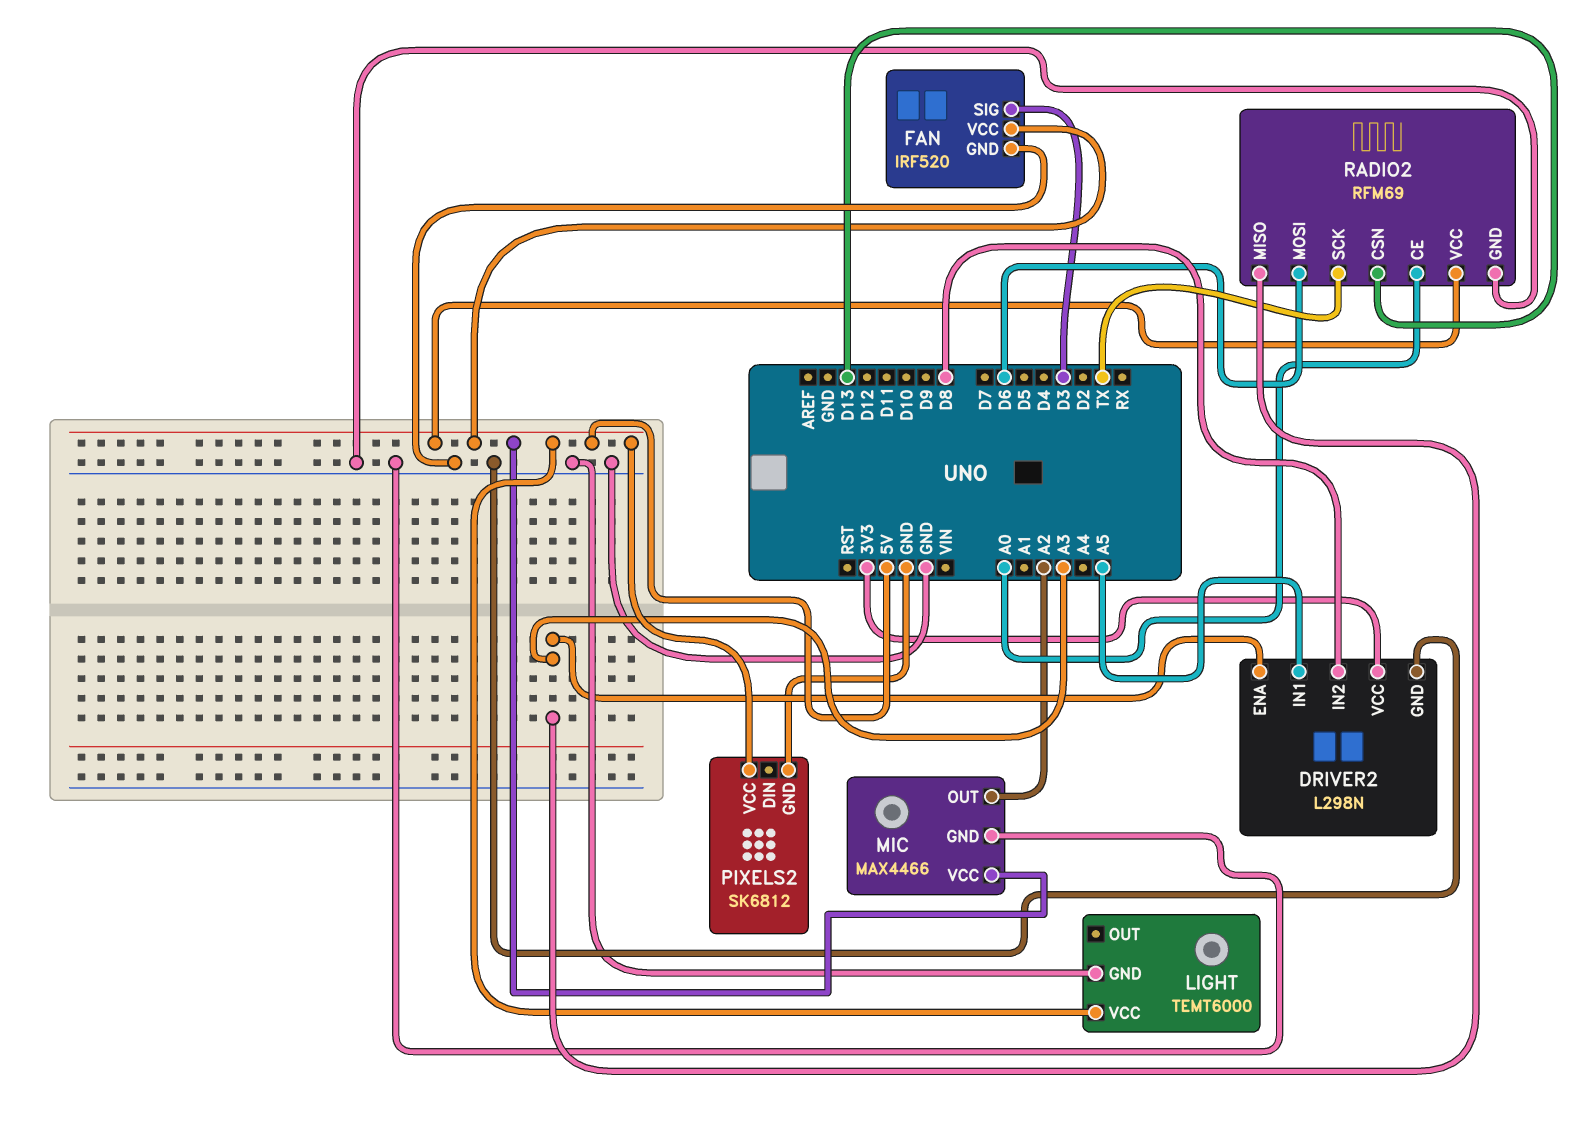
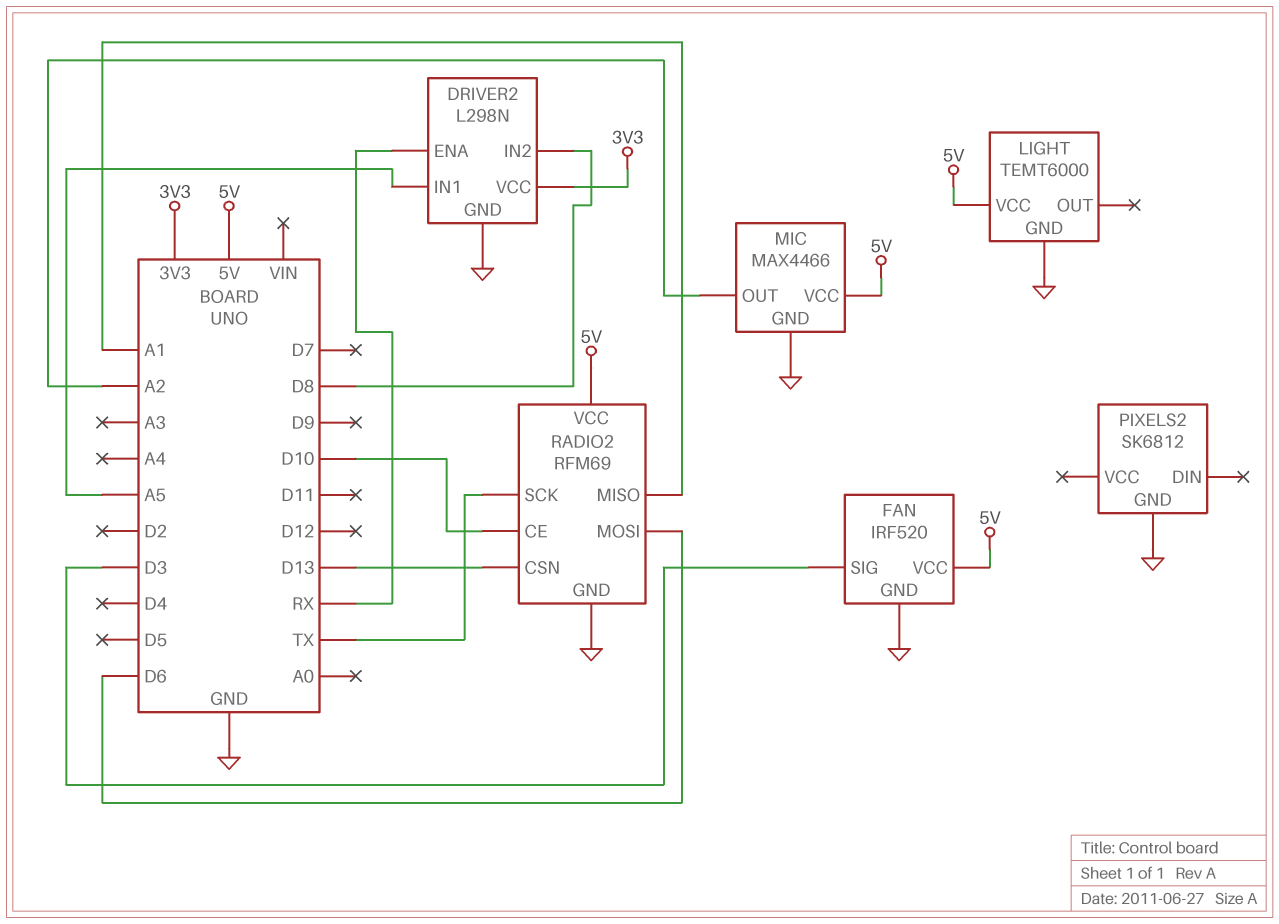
DRIVER2 pin ENA: A3 -> RX
PIXELS2 pin VCC: 5V -> none
RADIO2 pin CE: A0 -> D10
RADIO2 pin MISO: A3 -> A1

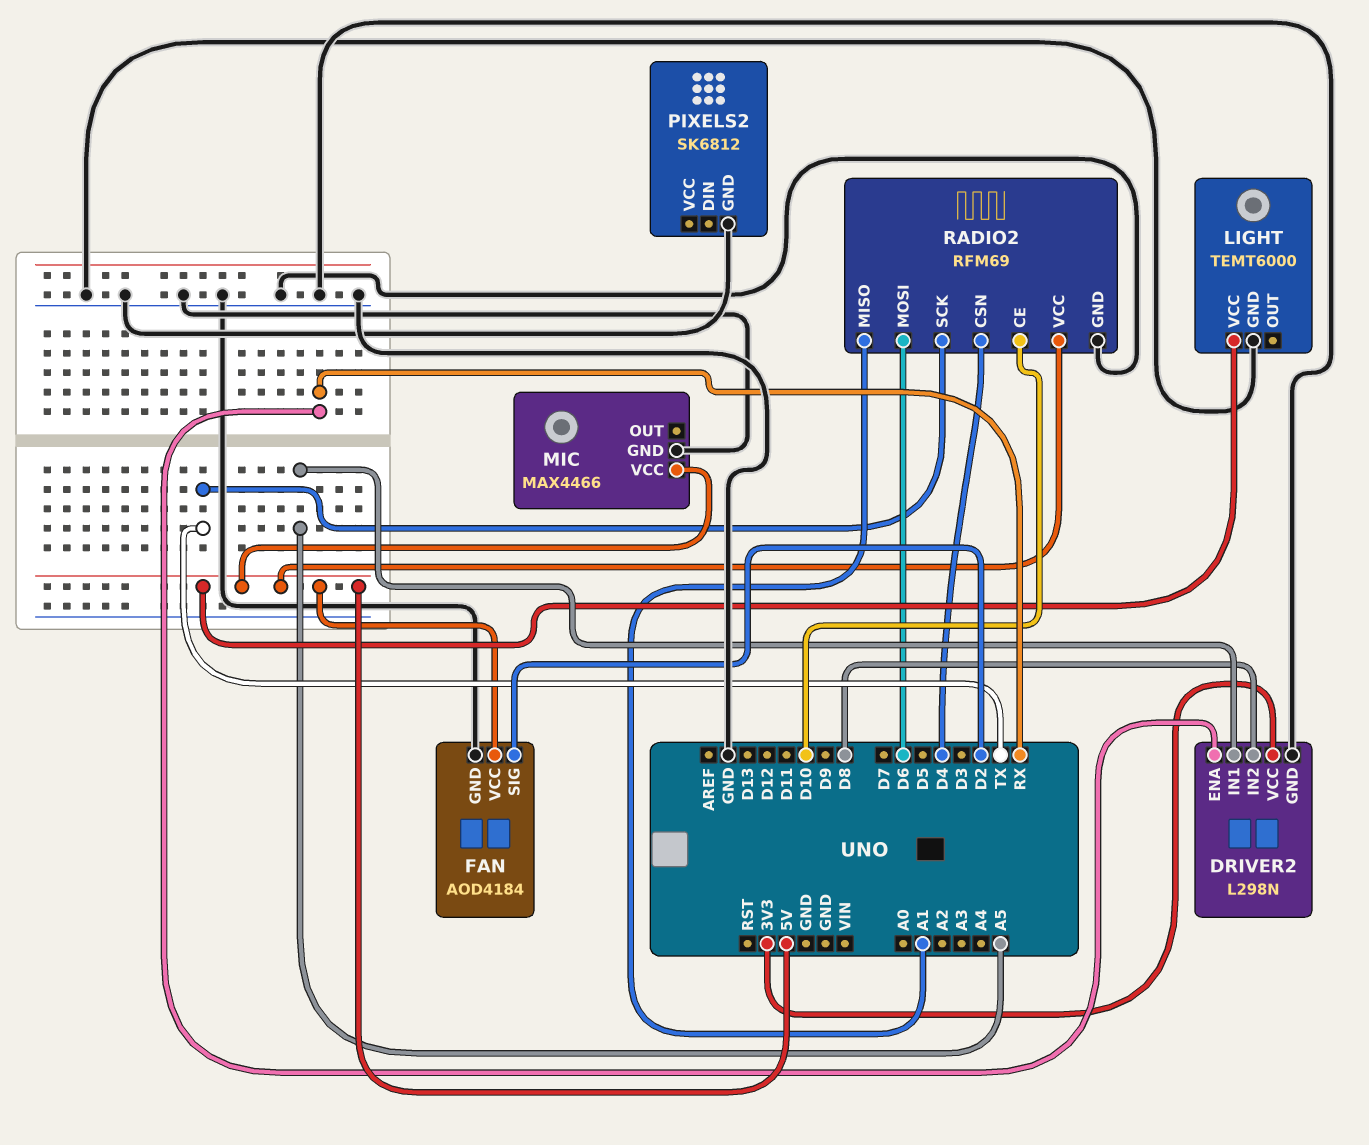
FAN: IRF520 -> AOD4184
FAN pin SIG: D3 -> D2
MIC pin OUT: A2 -> none
RADIO2 pin CSN: D13 -> D4

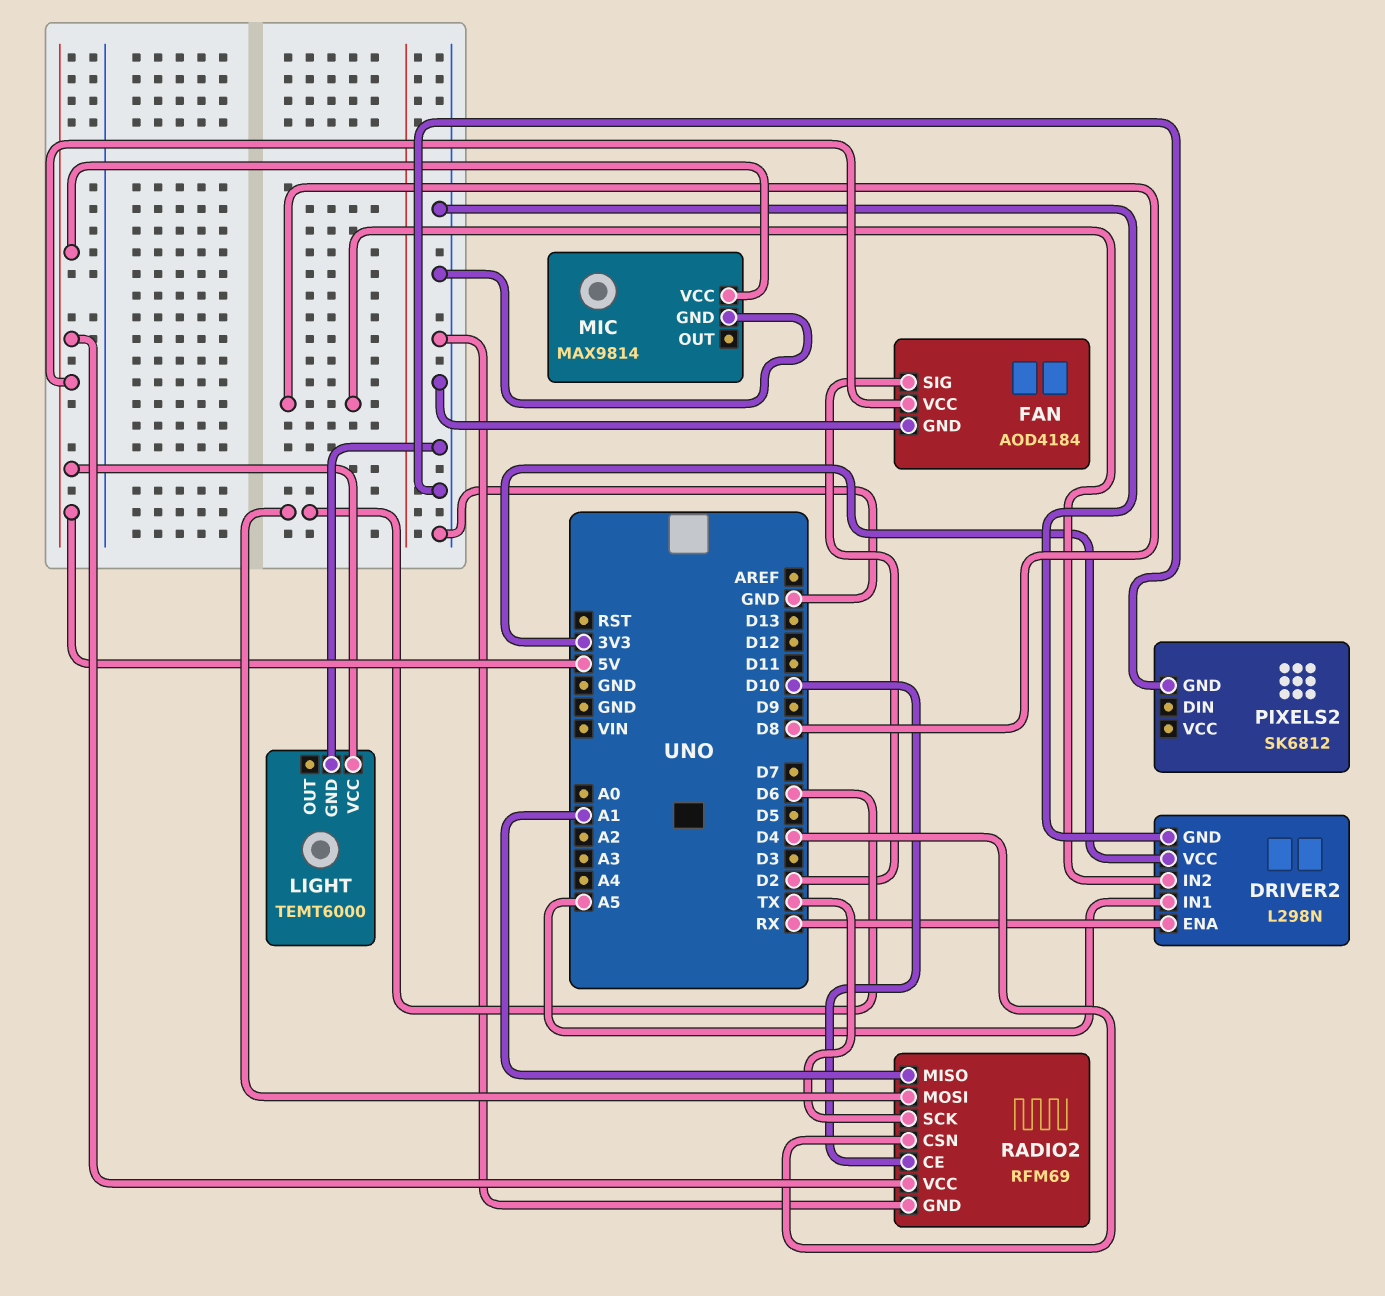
MIC: MAX4466 -> MAX9814

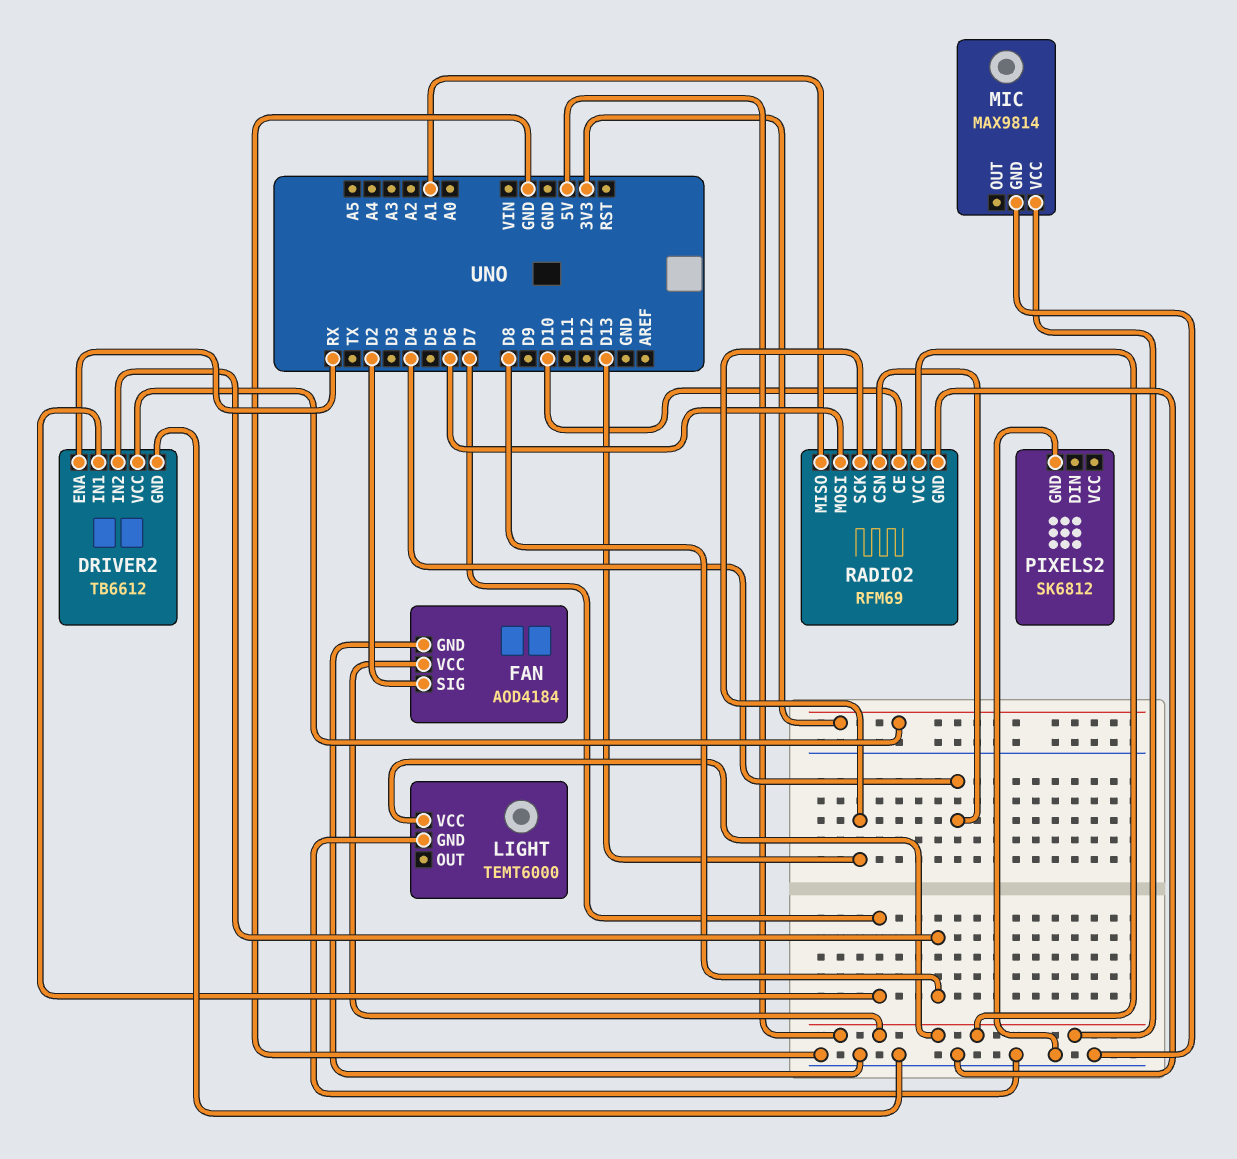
DRIVER2: L298N -> TB6612
DRIVER2 pin IN1: A5 -> D7
RADIO2 pin SCK: TX -> D13

